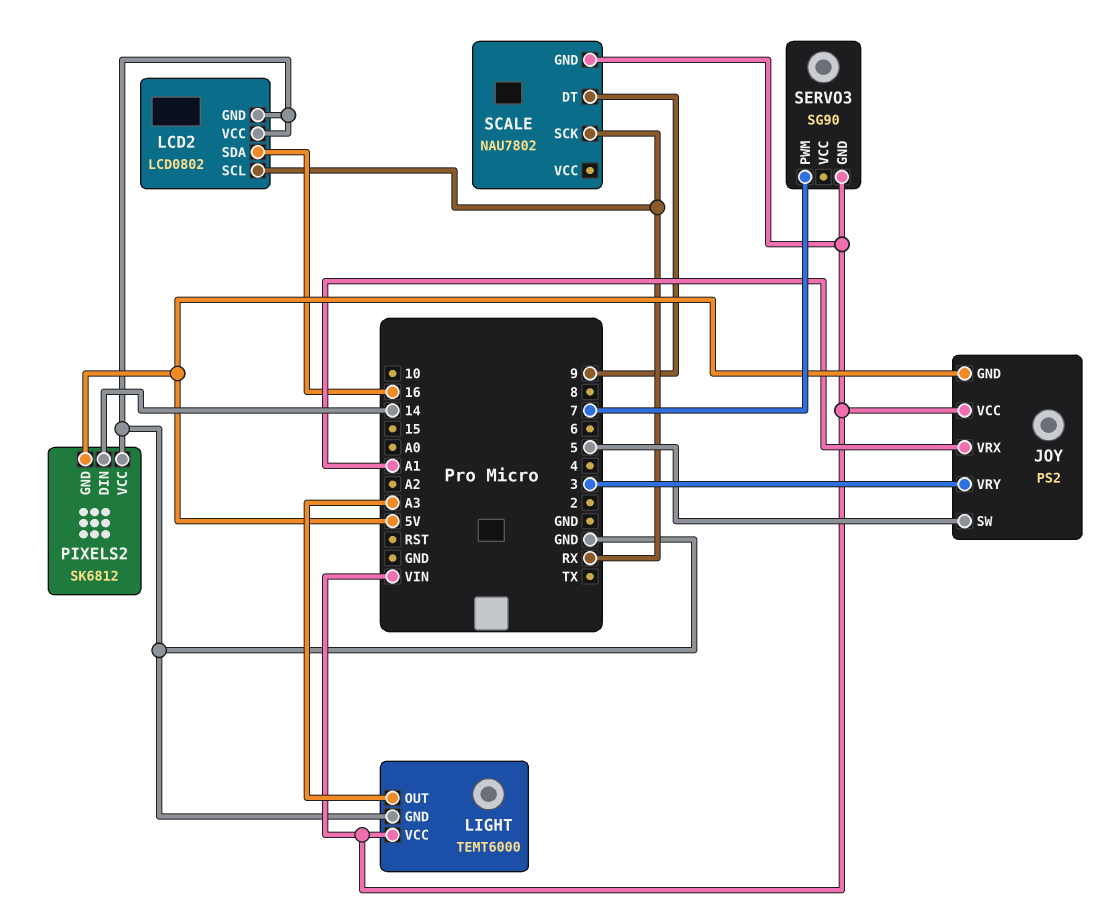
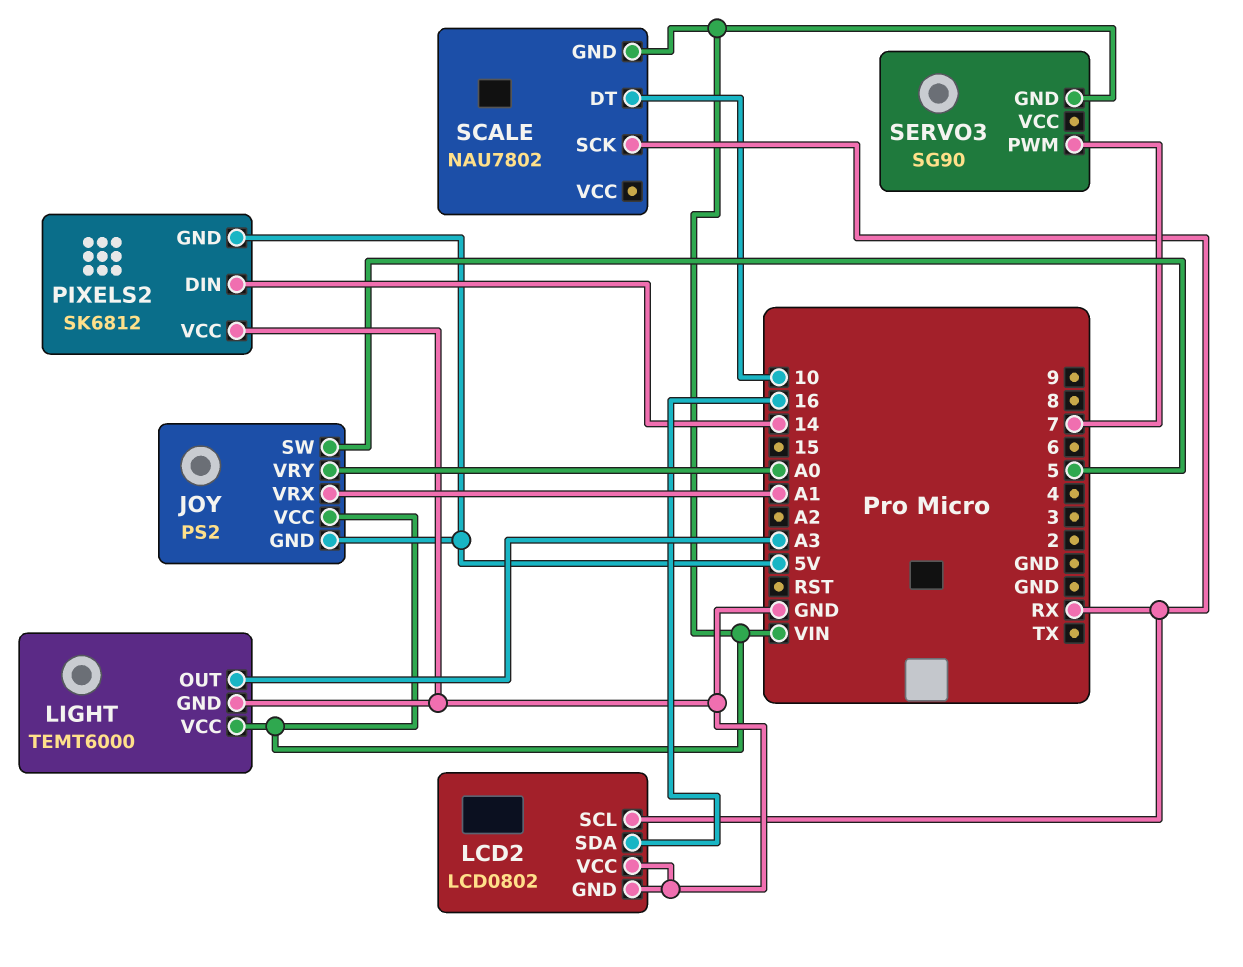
JOY pin VRY: 3 -> A0
SCALE pin DT: 9 -> 10

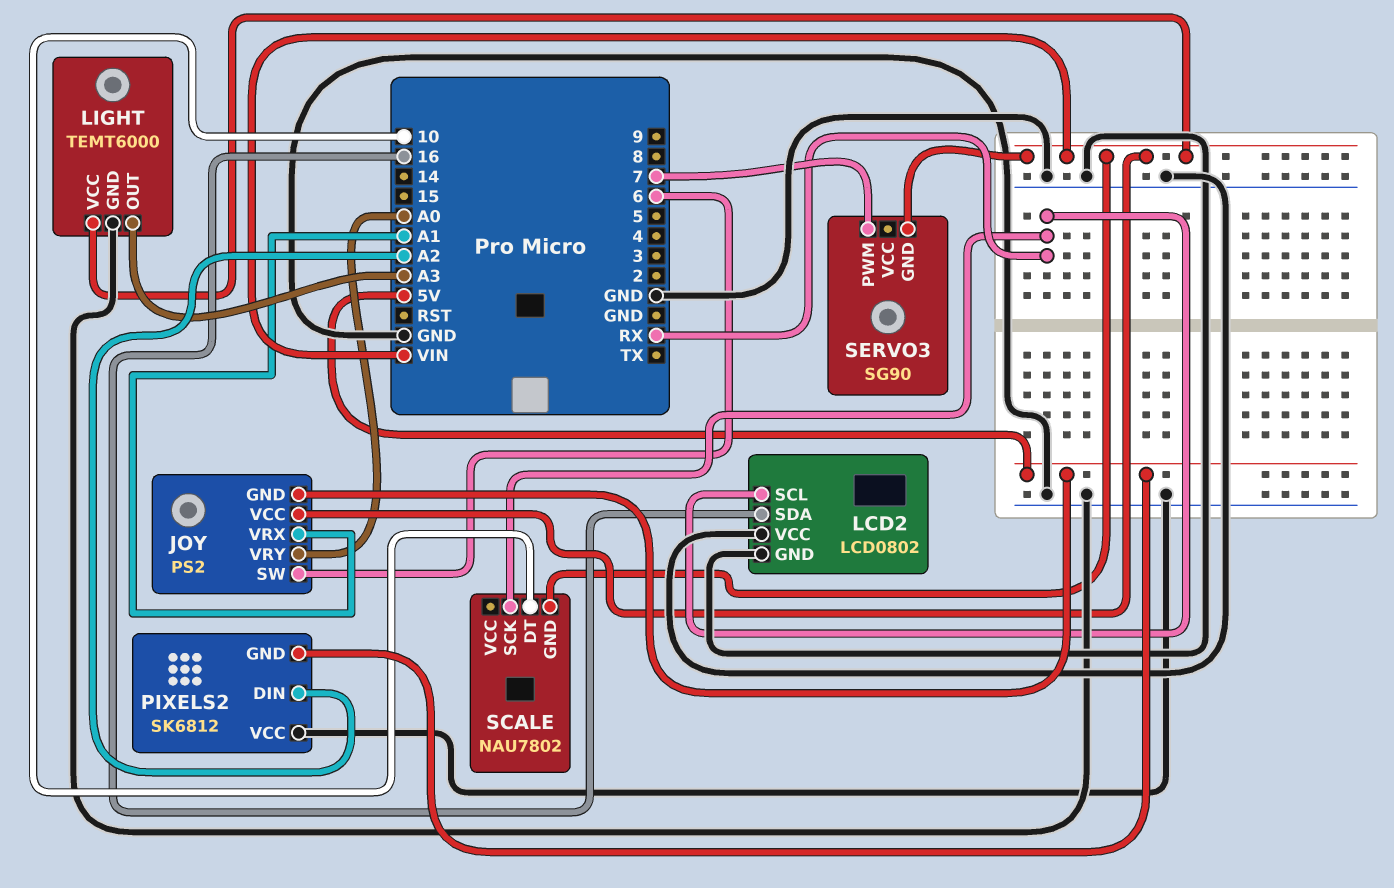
JOY pin SW: 5 -> 6
PIXELS2 pin DIN: 14 -> A2

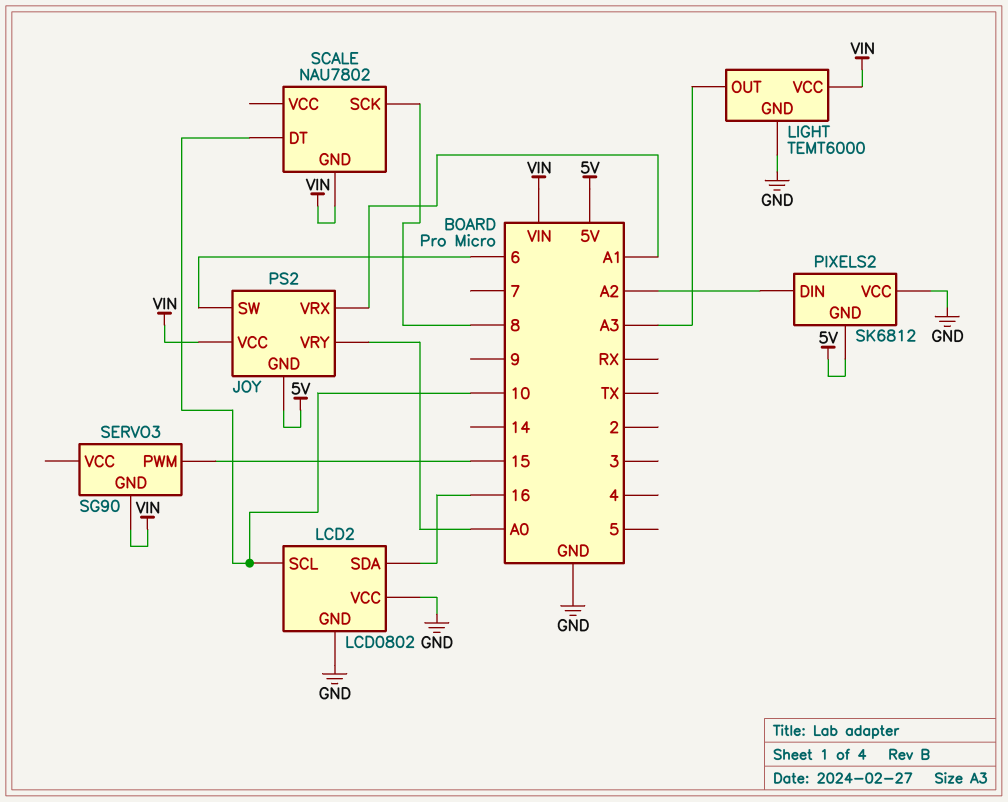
LCD2 pin SCL: RX -> 10
SCALE pin SCK: RX -> 8
SERVO3 pin PWM: 7 -> 15

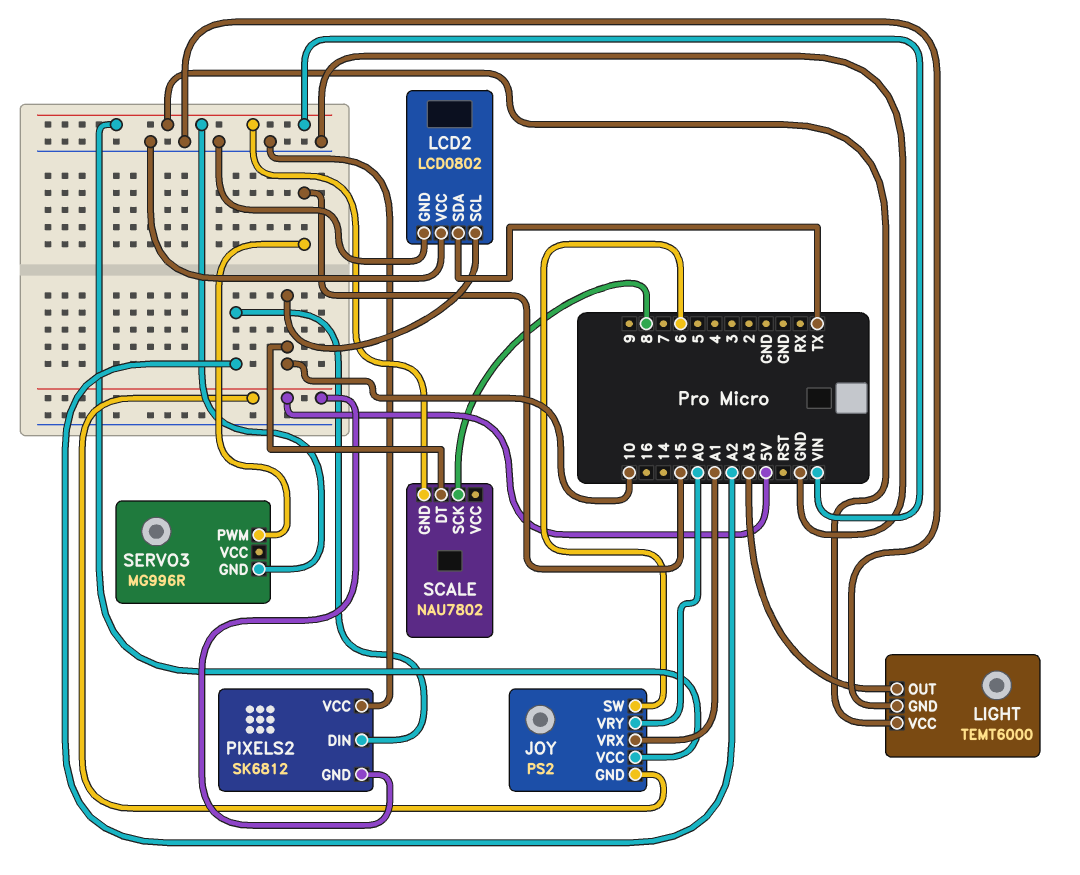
LCD2 pin SDA: 16 -> TX
SERVO3: SG90 -> MG996R

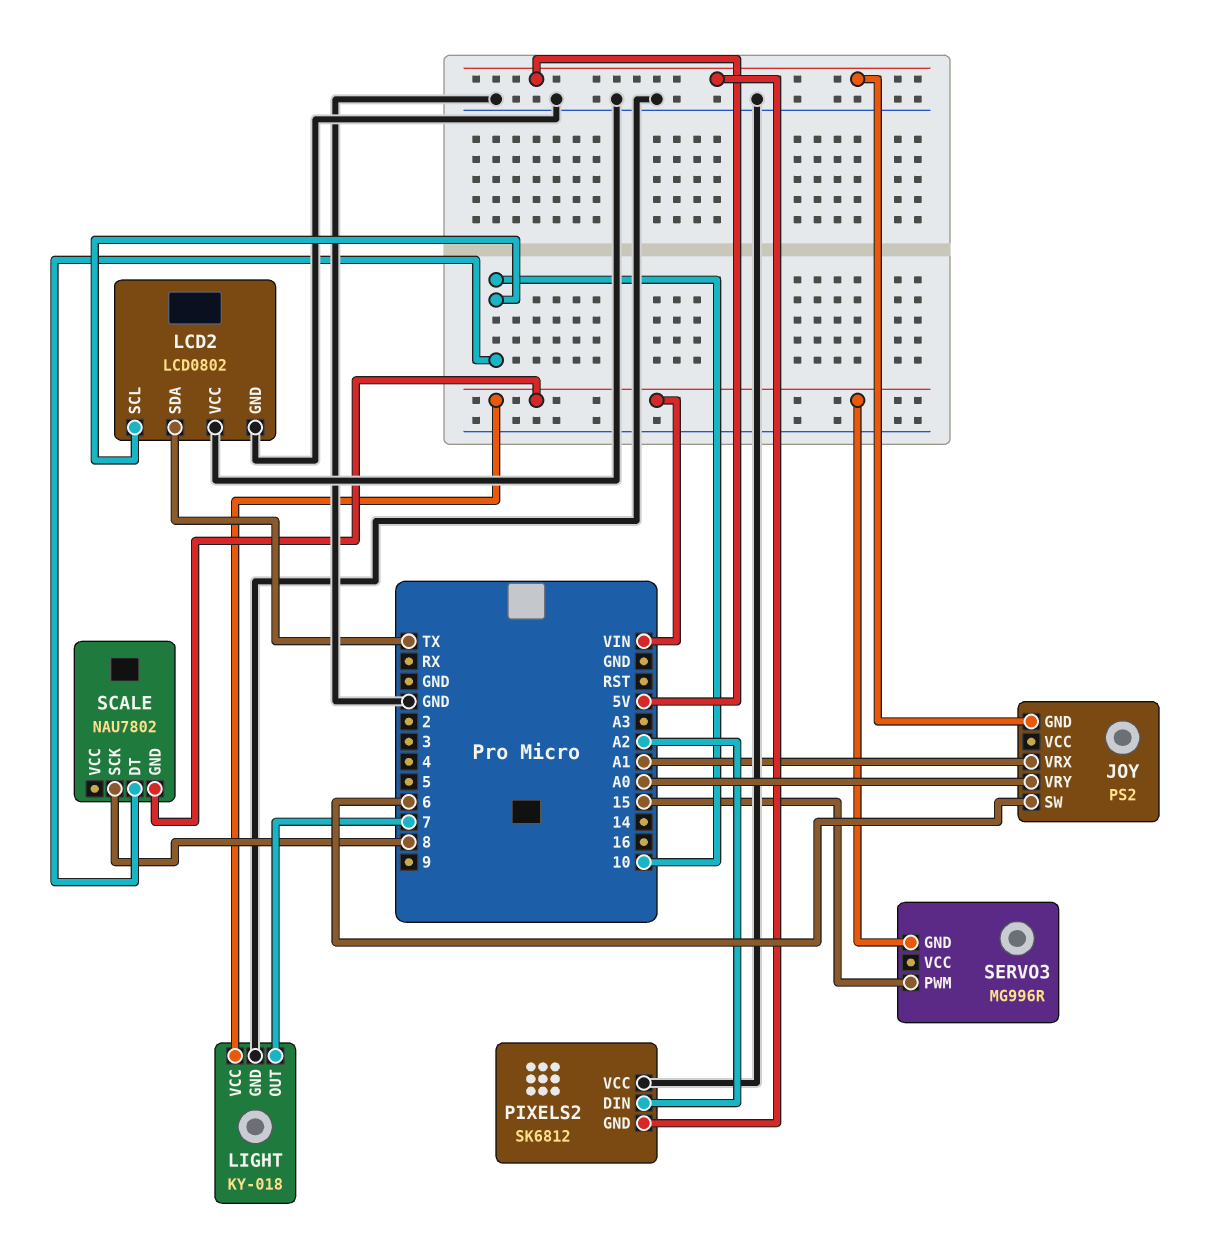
JOY pin VCC: VIN -> none
LIGHT: TEMT6000 -> KY-018
LIGHT pin OUT: A3 -> 7

